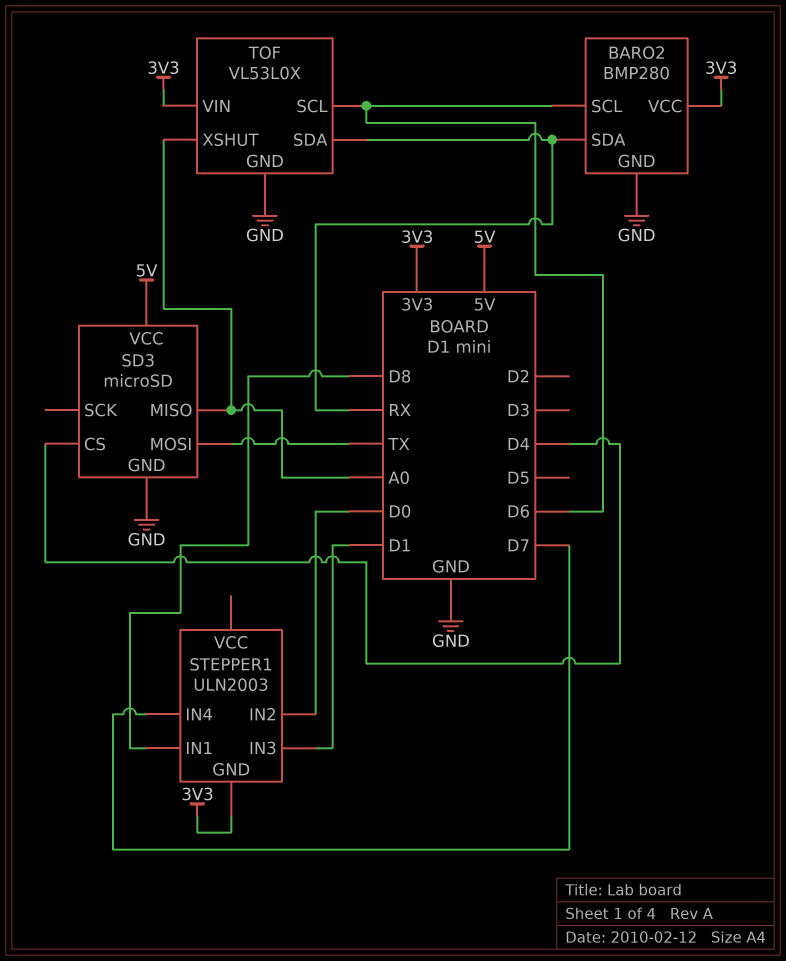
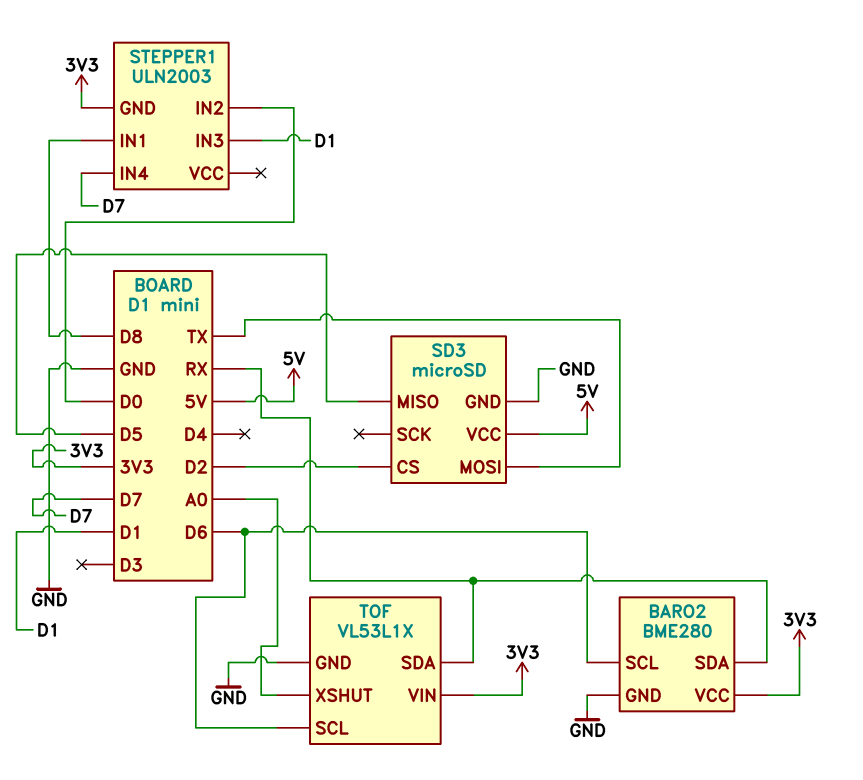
BARO2: BMP280 -> BME280
SD3 pin CS: D4 -> D2
SD3 pin MISO: A0 -> D5
TOF: VL53L0X -> VL53L1X

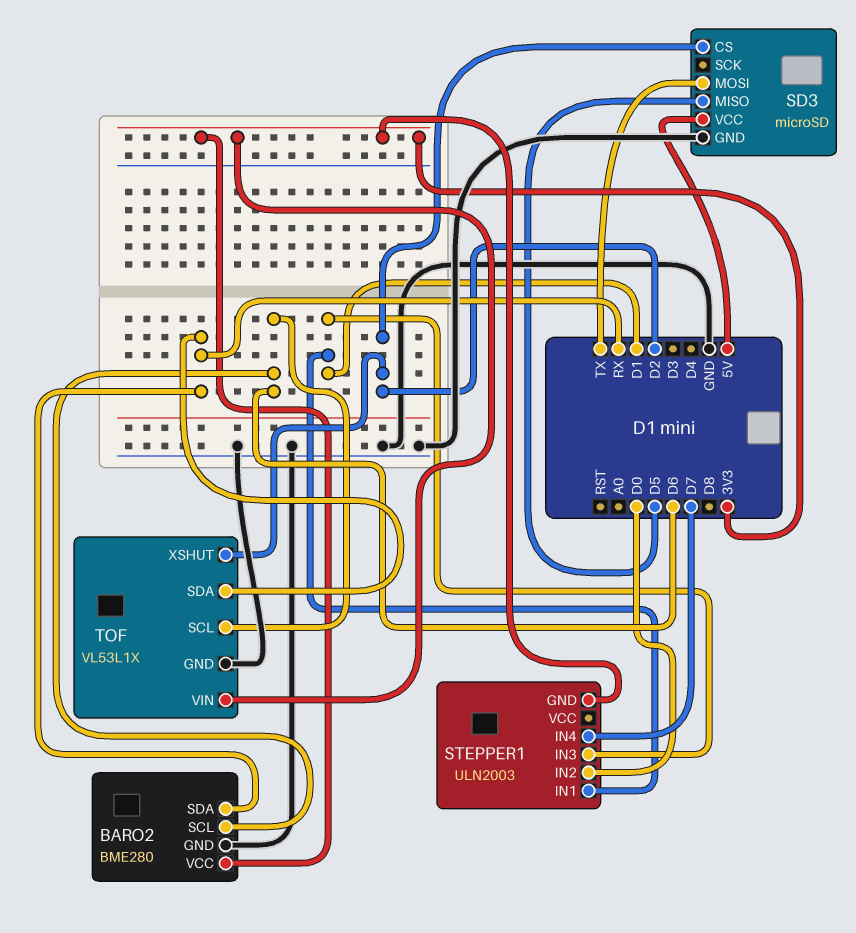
STEPPER1 pin IN1: D8 -> D1
TOF pin XSHUT: A0 -> D2

